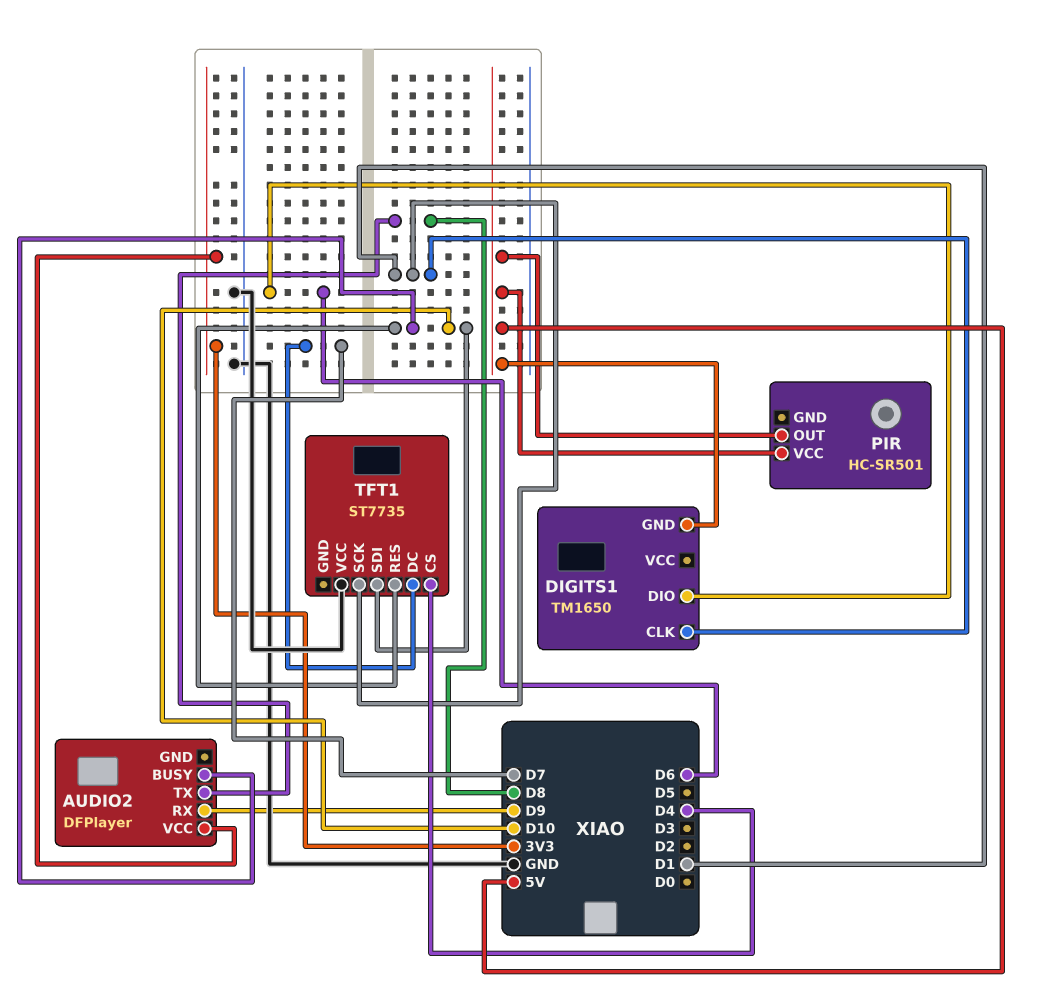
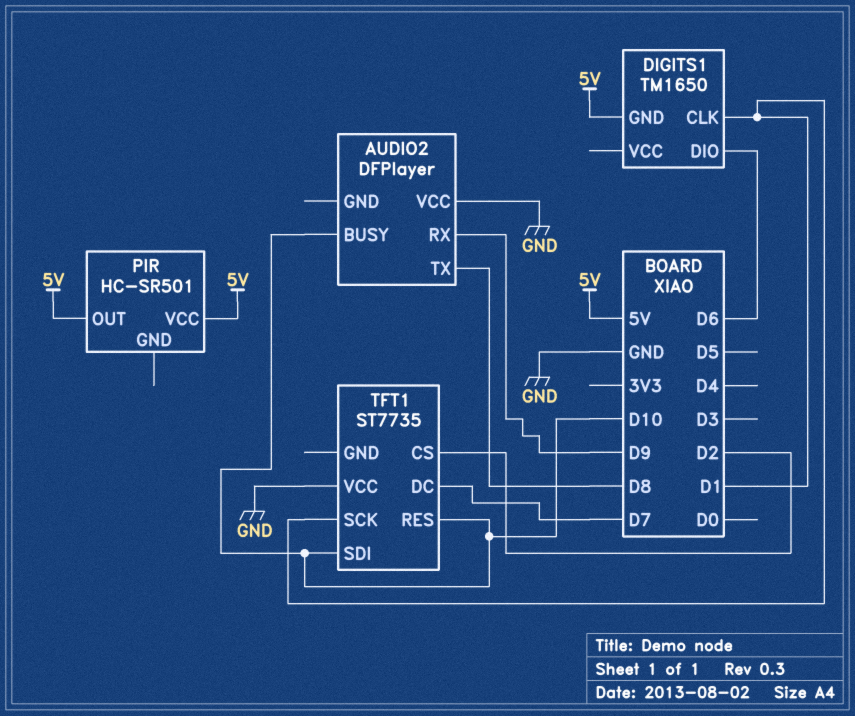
AUDIO2 pin VCC: 3V3 -> GND
TFT1 pin CS: D4 -> D2

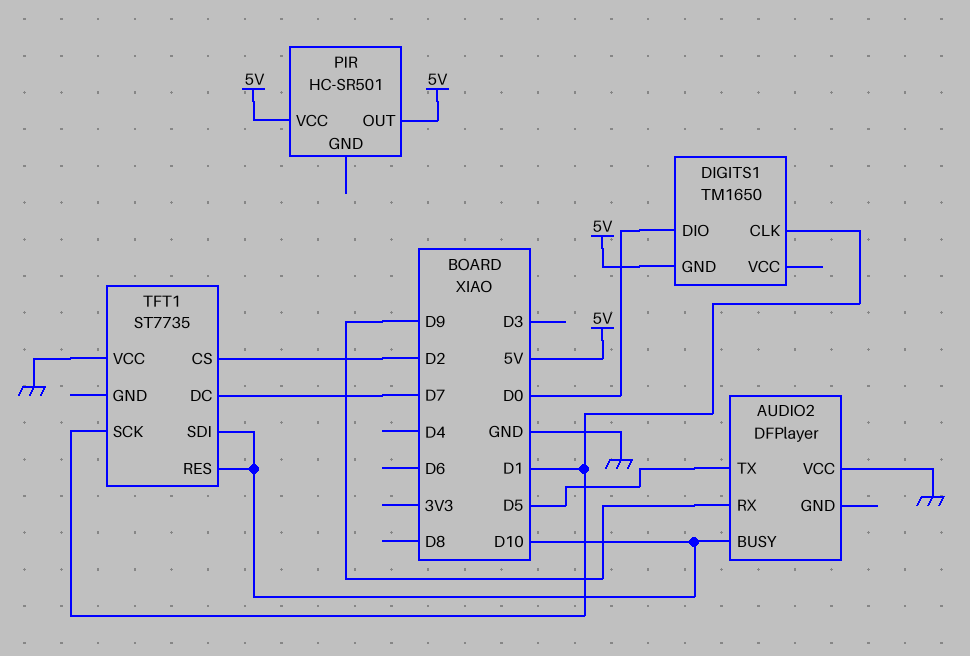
AUDIO2 pin TX: D8 -> D5
DIGITS1 pin DIO: D6 -> D0

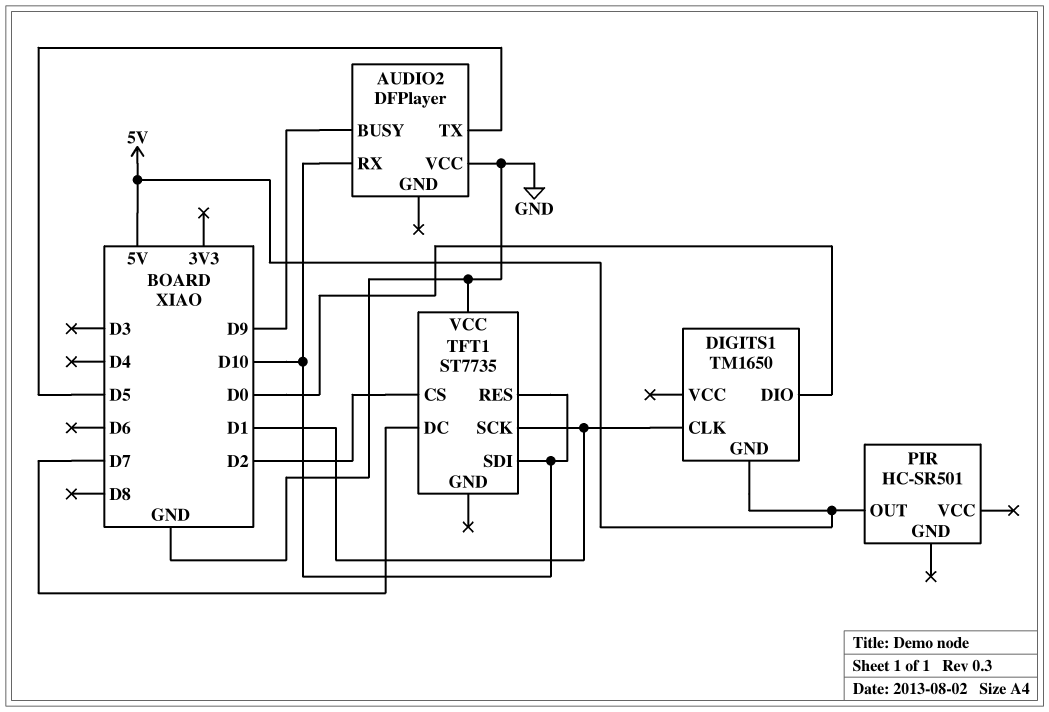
AUDIO2 pin BUSY: D10 -> D9
AUDIO2 pin RX: D9 -> D10
PIR pin VCC: 5V -> none

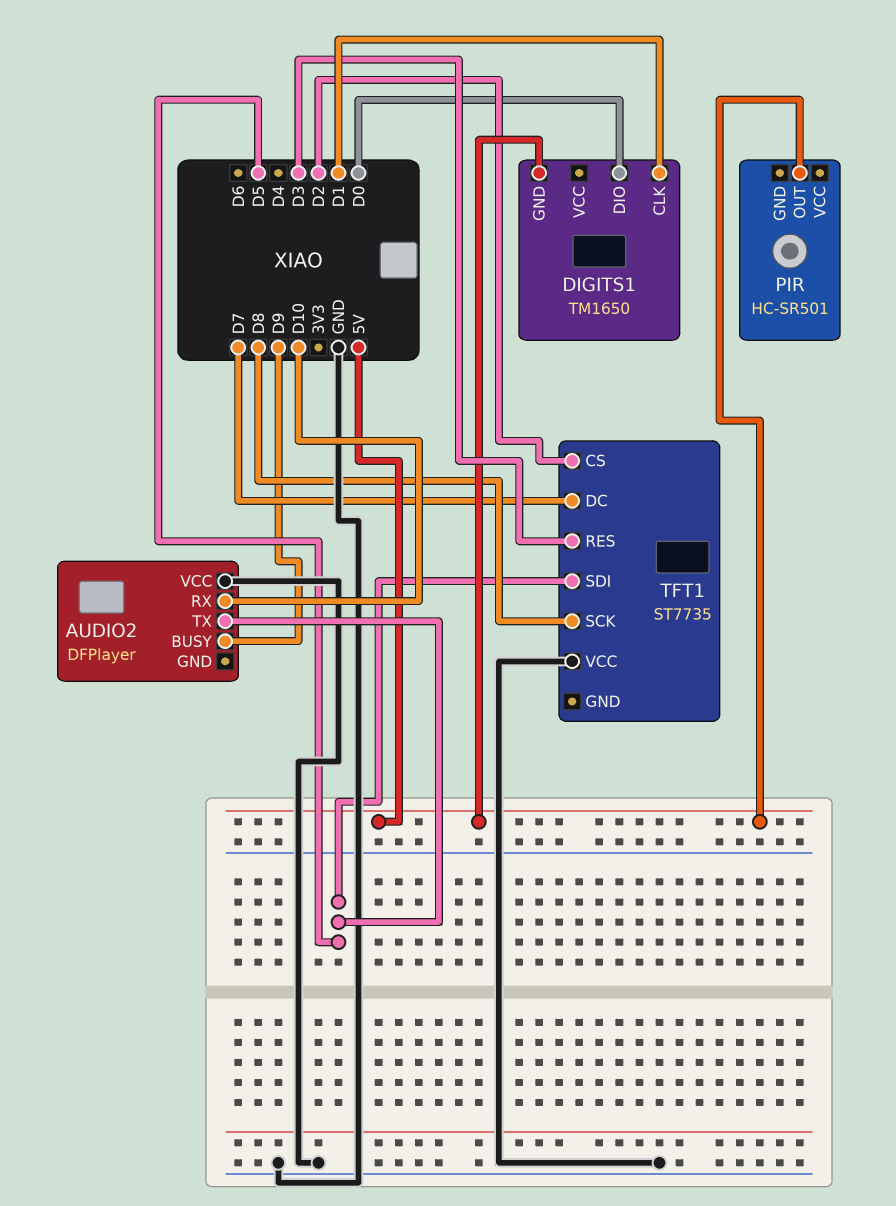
TFT1 pin RES: D10 -> D3
TFT1 pin SCK: D1 -> D8
TFT1 pin SDI: D10 -> D5

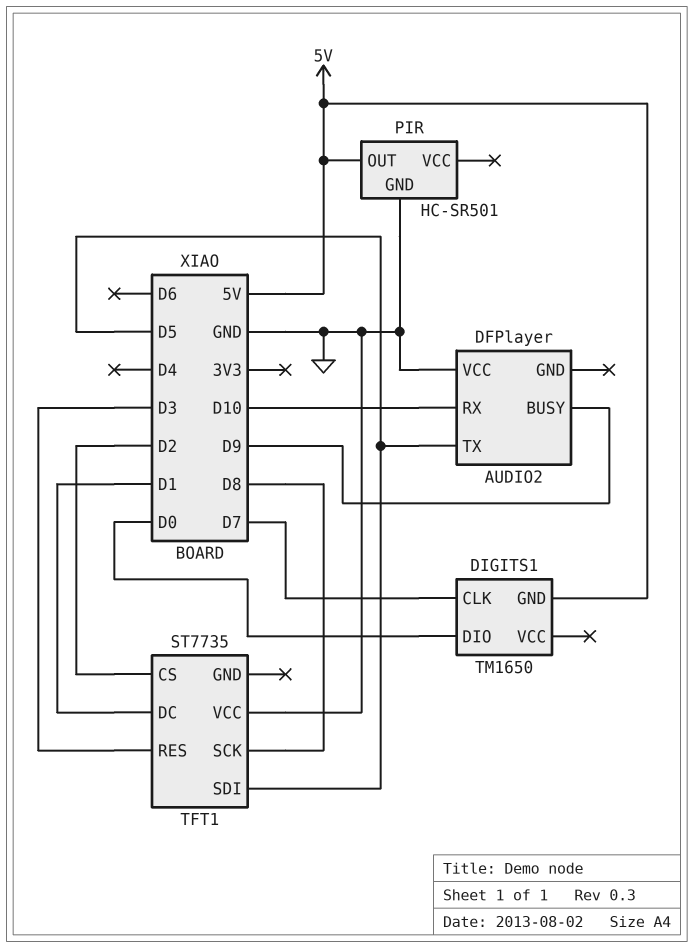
DIGITS1 pin CLK: D1 -> D7
PIR pin GND: none -> GND
TFT1 pin DC: D7 -> D1

